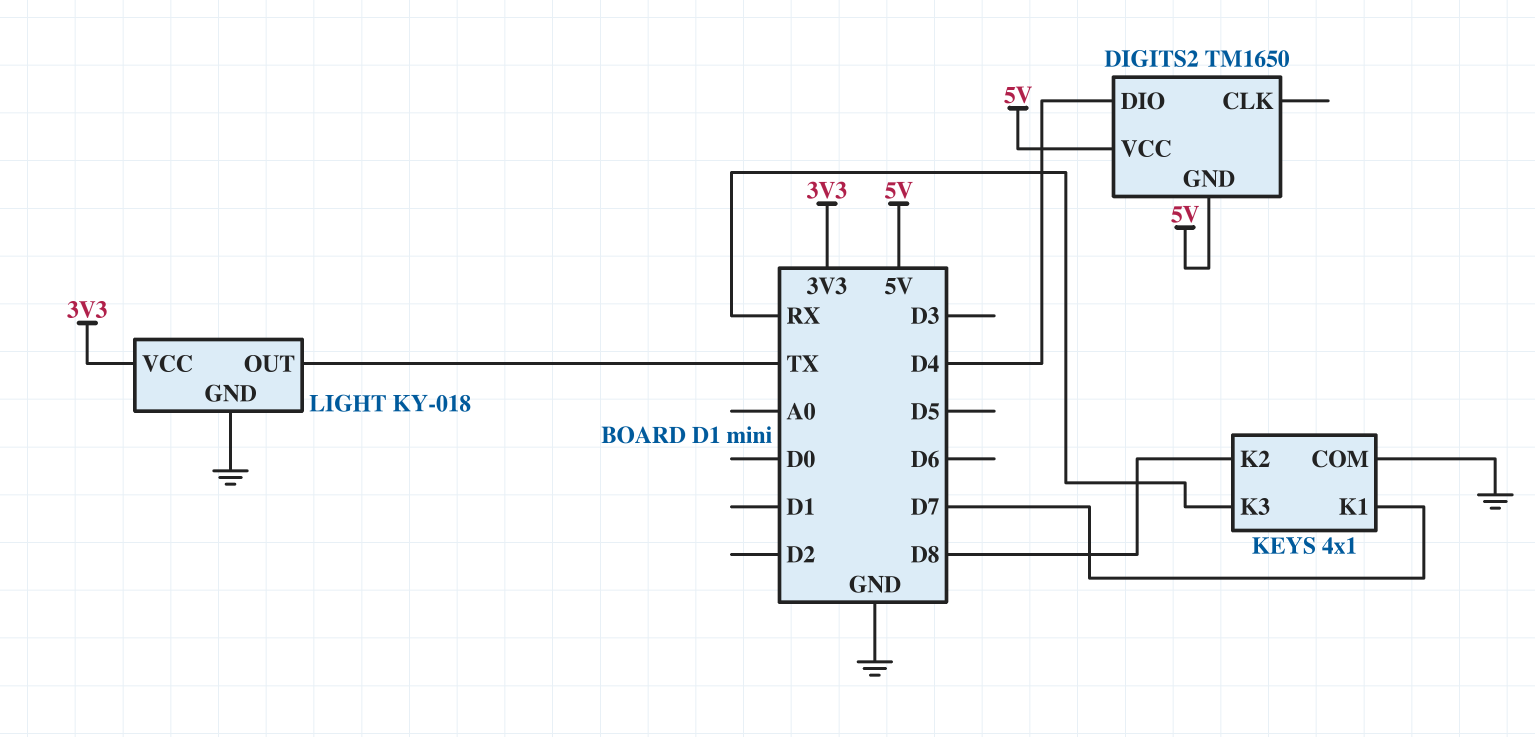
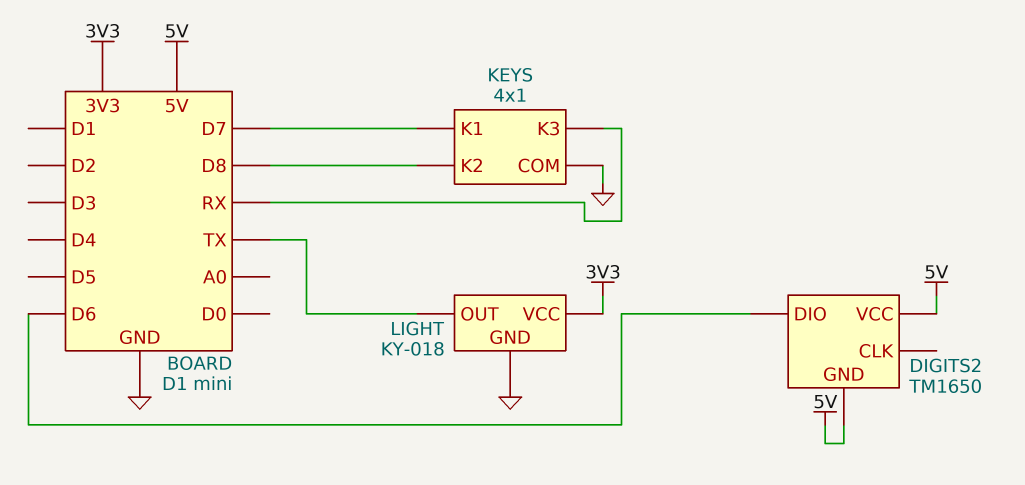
DIGITS2 pin DIO: D4 -> D6

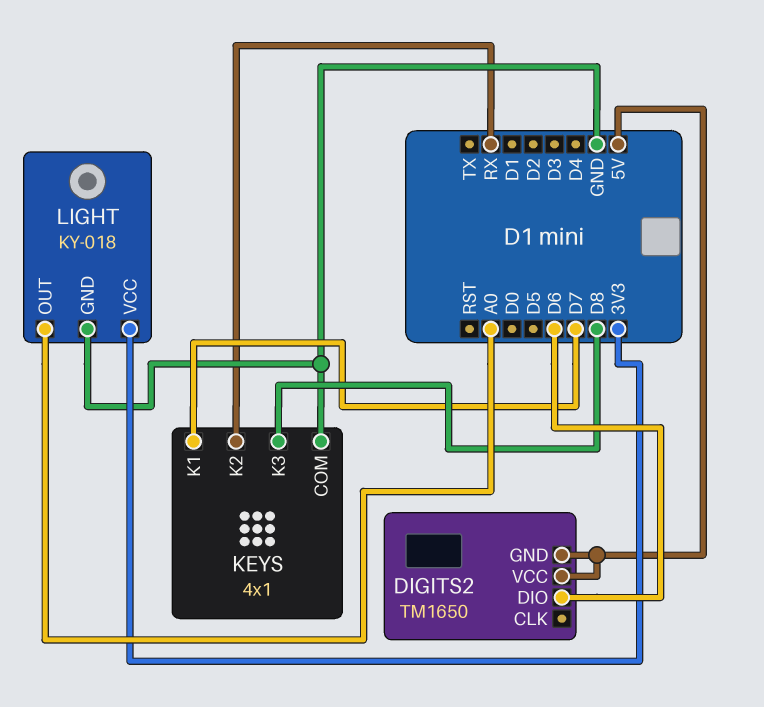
KEYS pin K2: D8 -> RX
KEYS pin K3: RX -> D8
LIGHT pin OUT: TX -> A0

